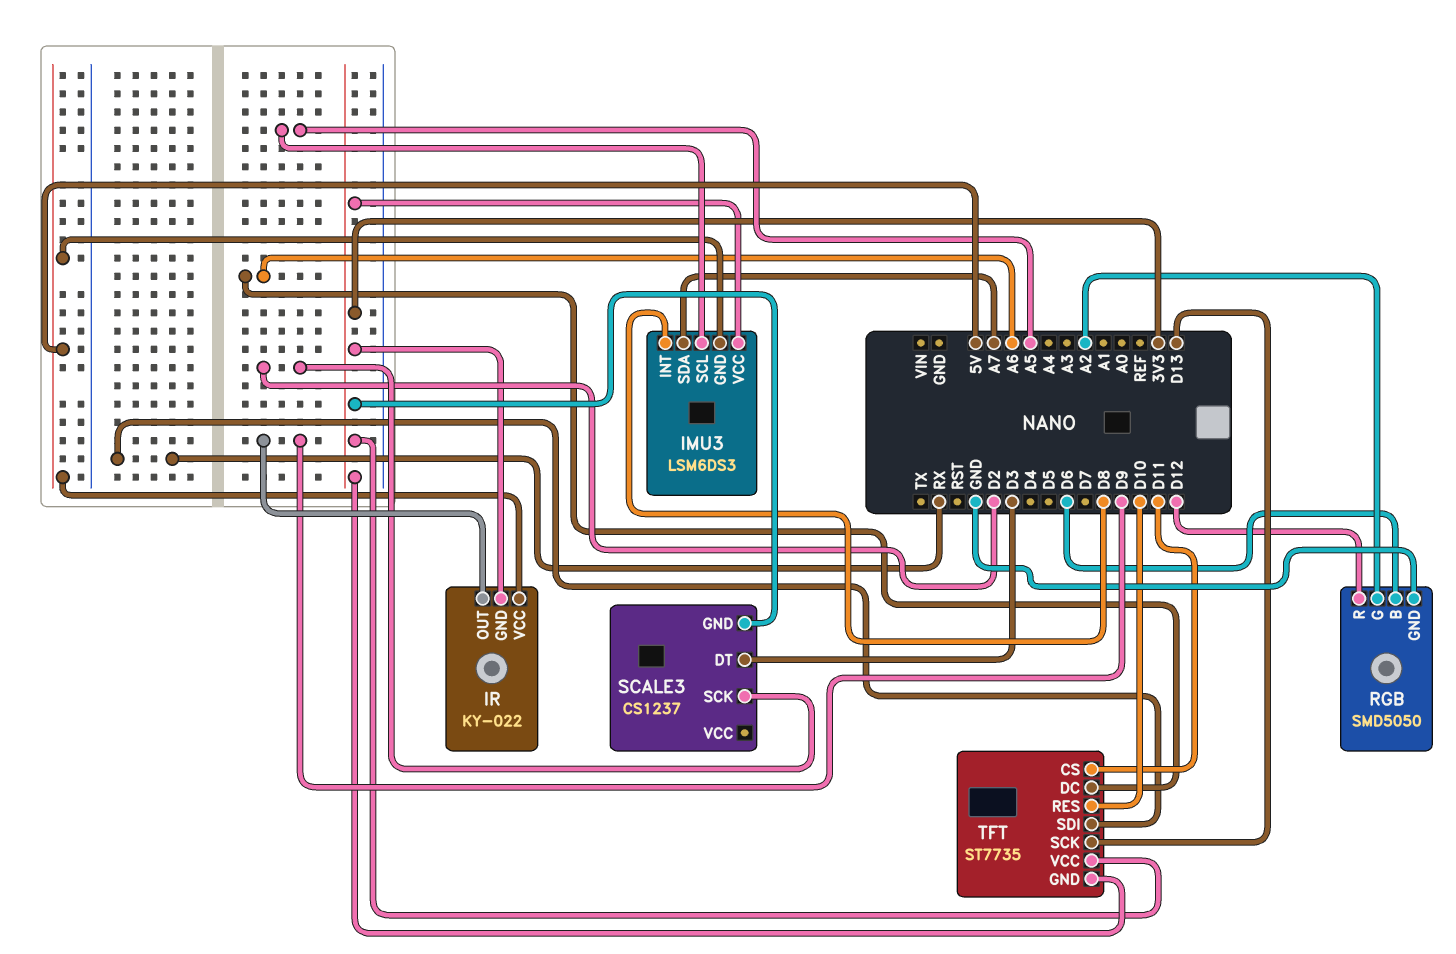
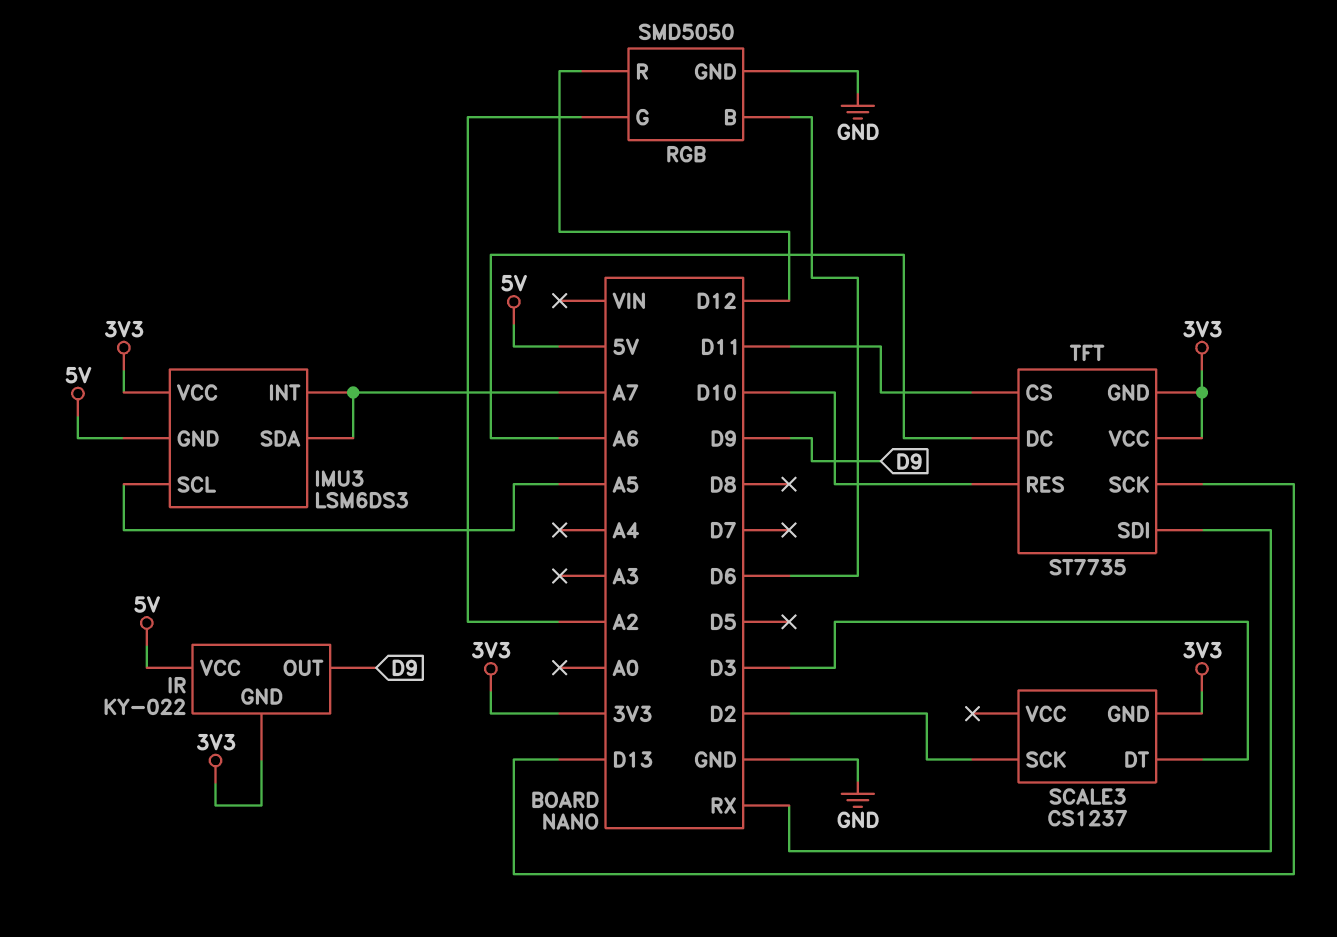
IMU3 pin INT: D8 -> A7

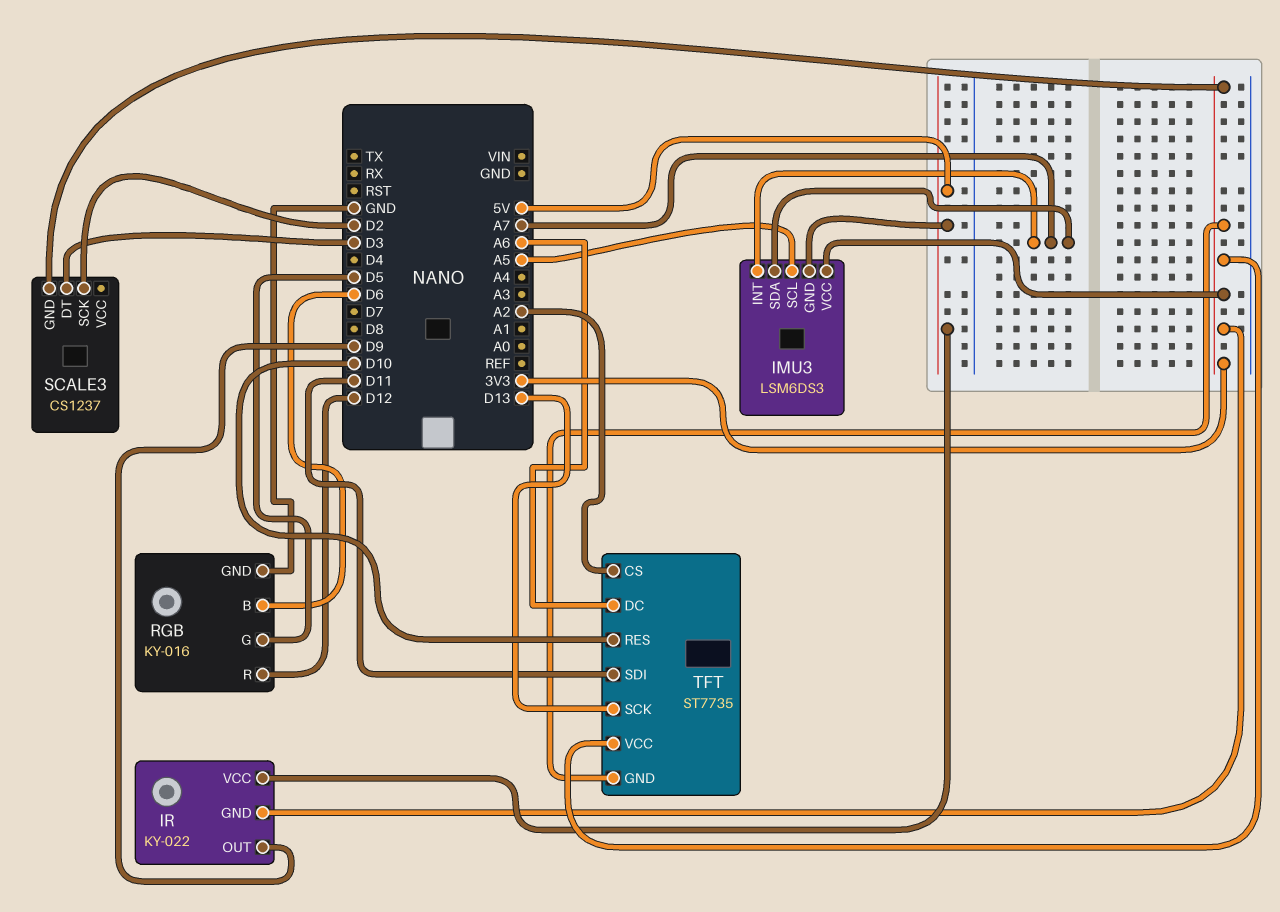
RGB: SMD5050 -> KY-016
RGB pin G: A2 -> D5
TFT pin CS: D11 -> A2
TFT pin SDI: RX -> D11

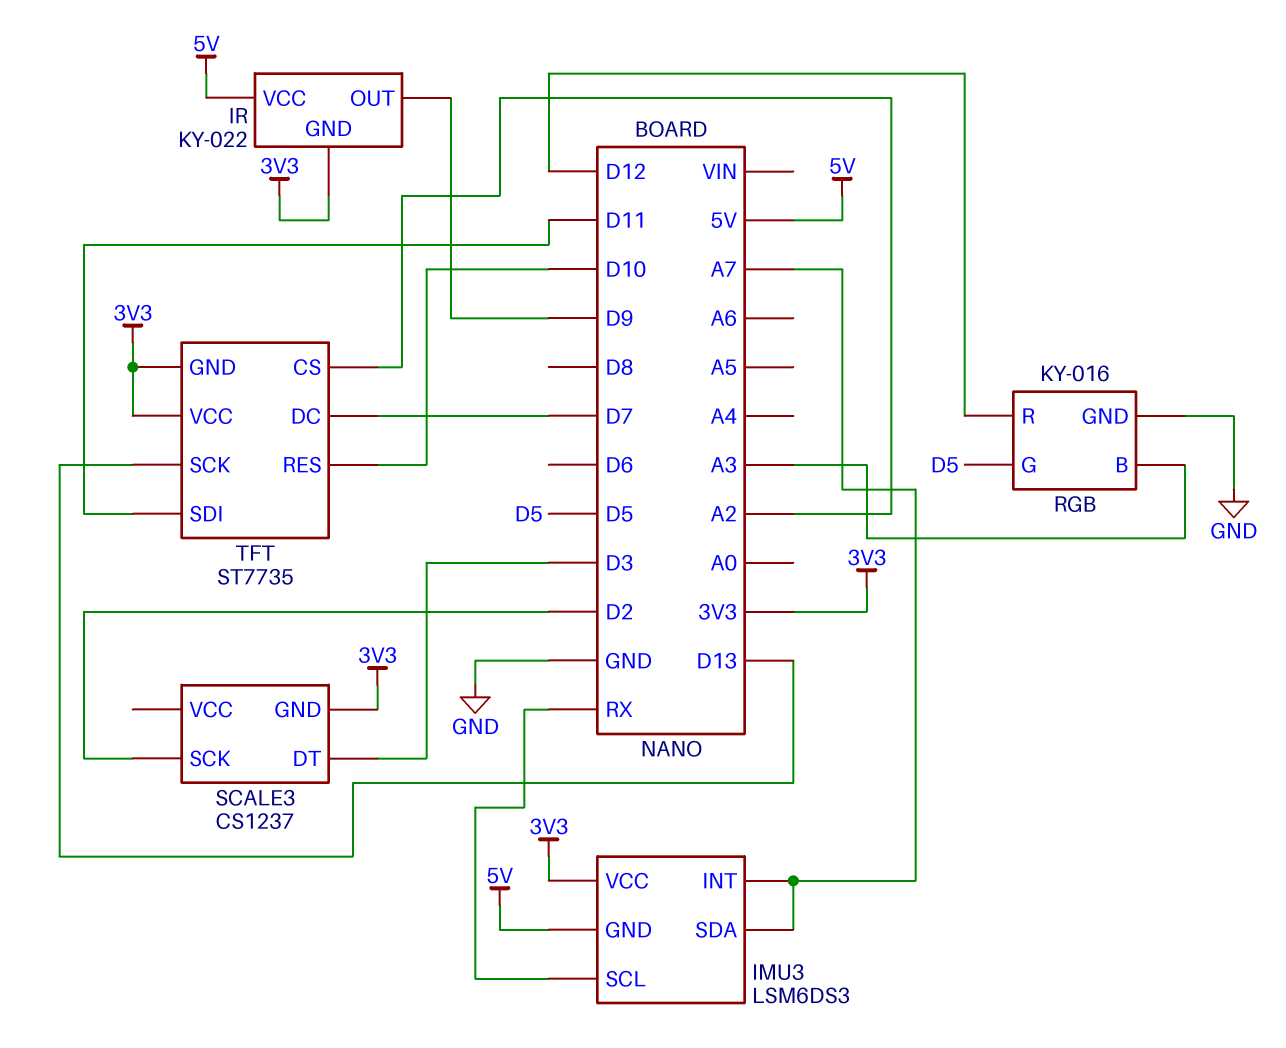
IMU3 pin SCL: A5 -> RX
RGB pin B: D6 -> A3
TFT pin DC: A6 -> D7

